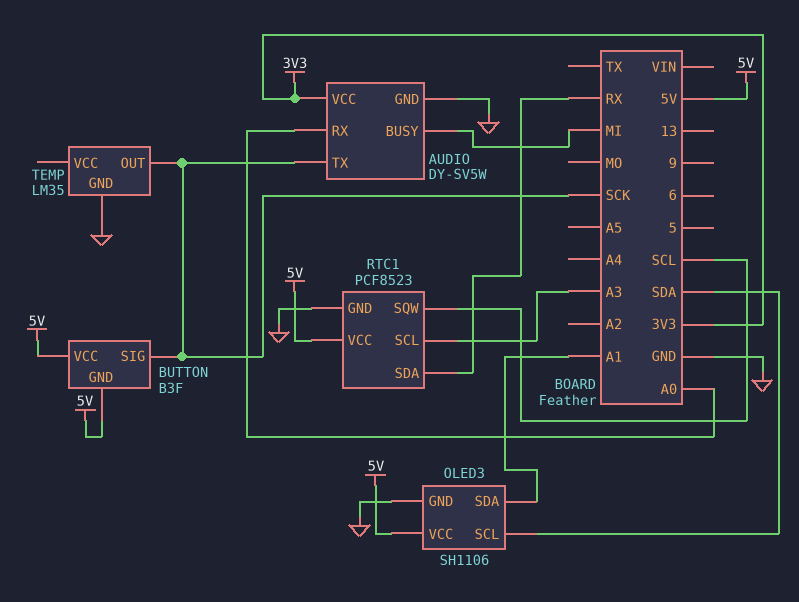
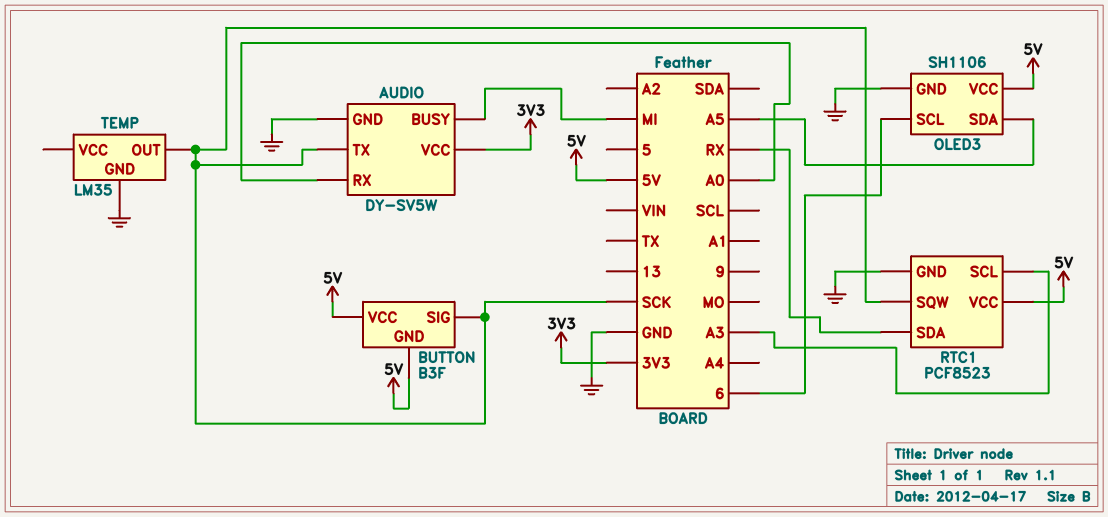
OLED3 pin SCL: SDA -> 6
OLED3 pin SDA: A1 -> A5
RTC1 pin SQW: SCL -> SCK

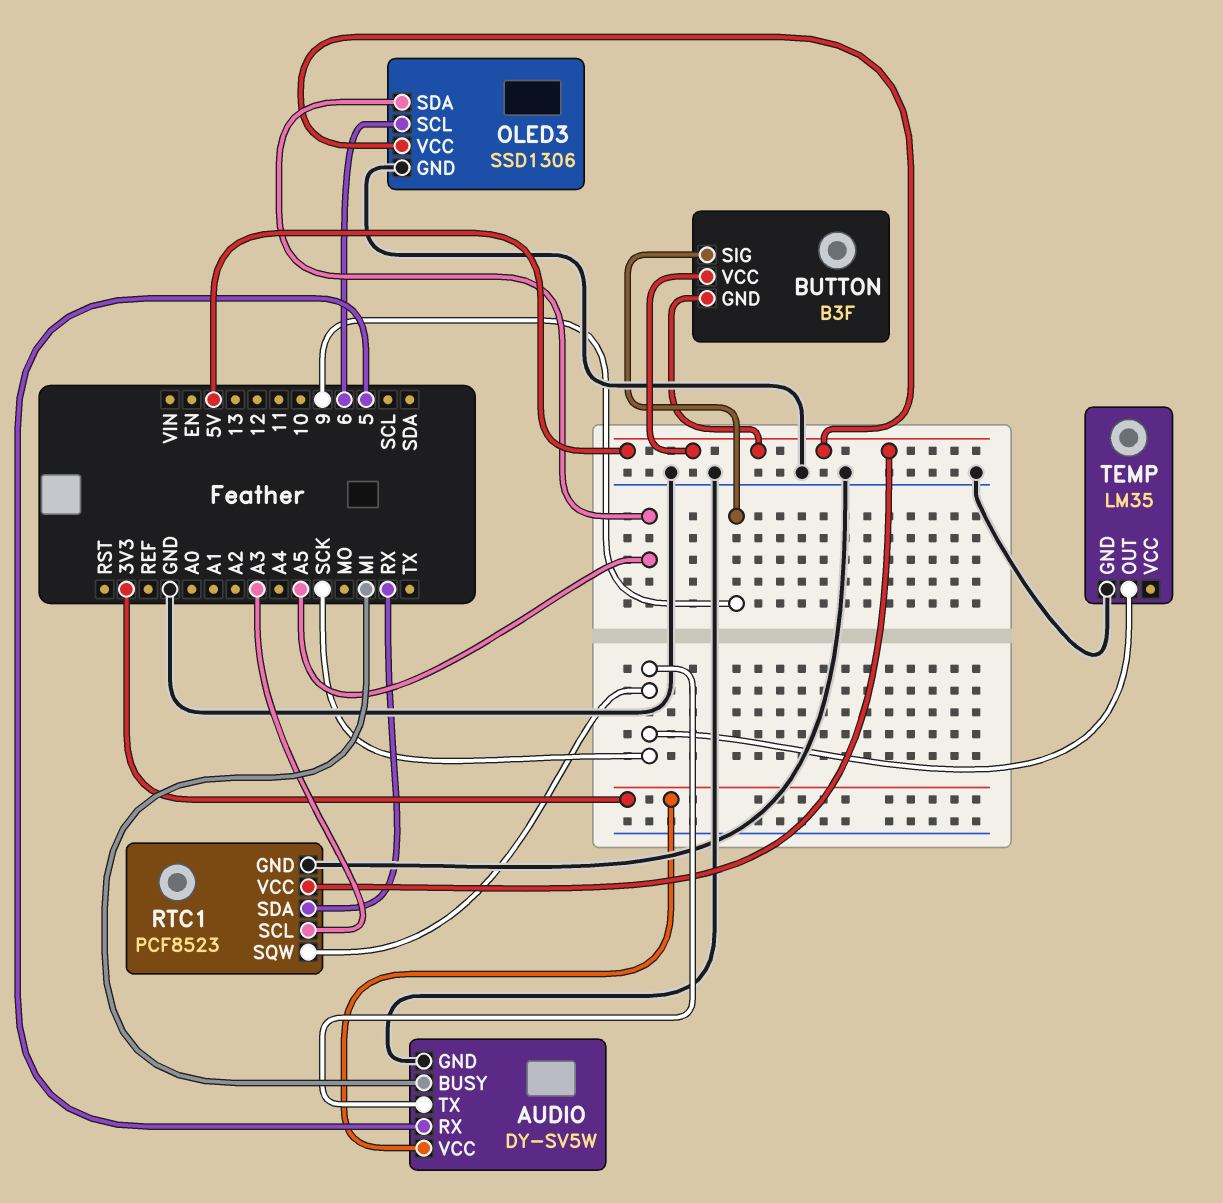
AUDIO pin RX: A0 -> 5
BUTTON pin SIG: SCK -> 9
OLED3: SH1106 -> SSD1306

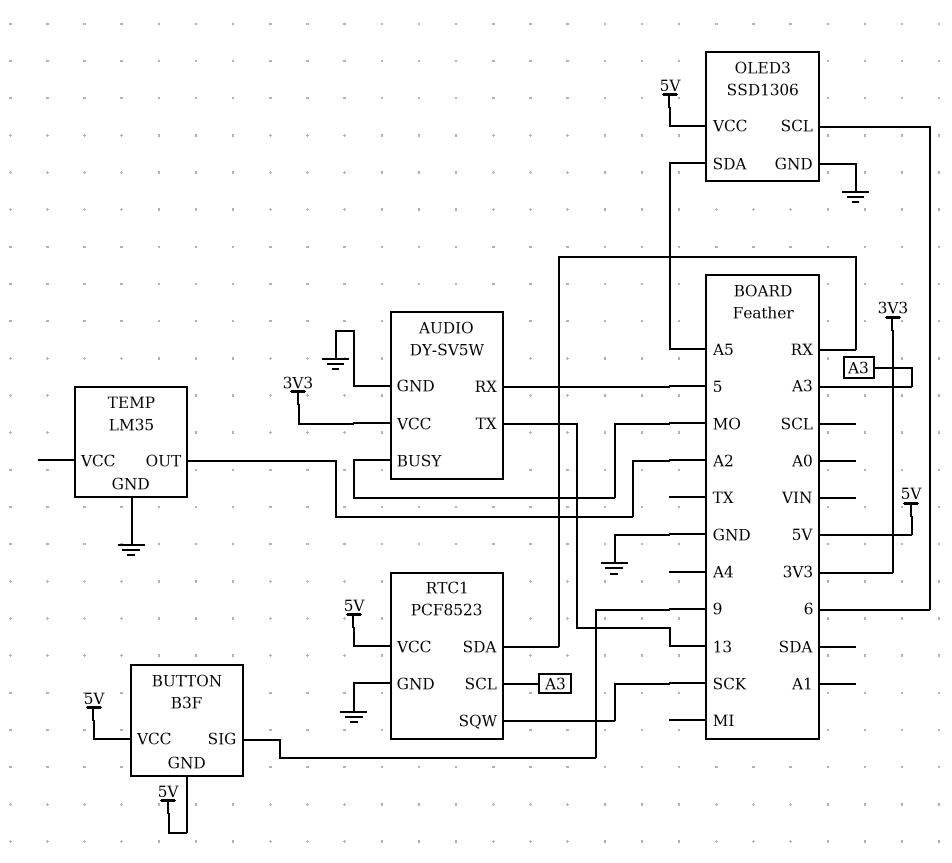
AUDIO pin BUSY: MI -> MO
AUDIO pin TX: SCK -> 13
TEMP pin OUT: SCK -> A2

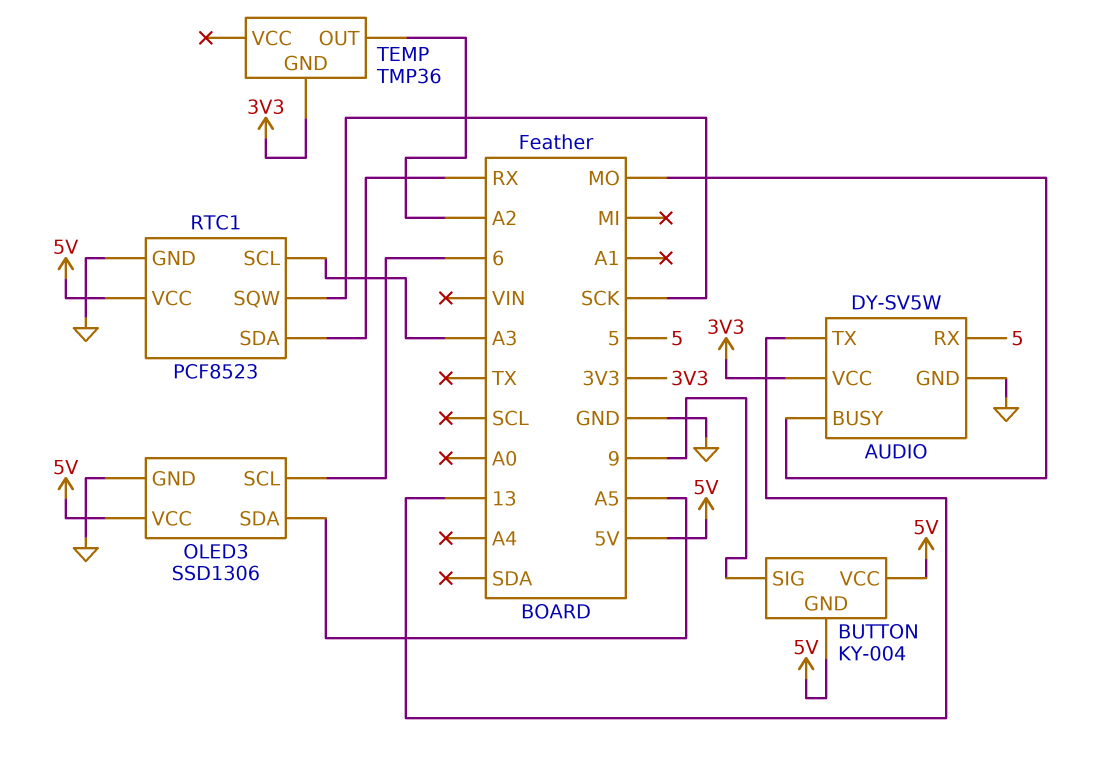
BUTTON: B3F -> KY-004
TEMP: LM35 -> TMP36
TEMP pin GND: GND -> 3V3

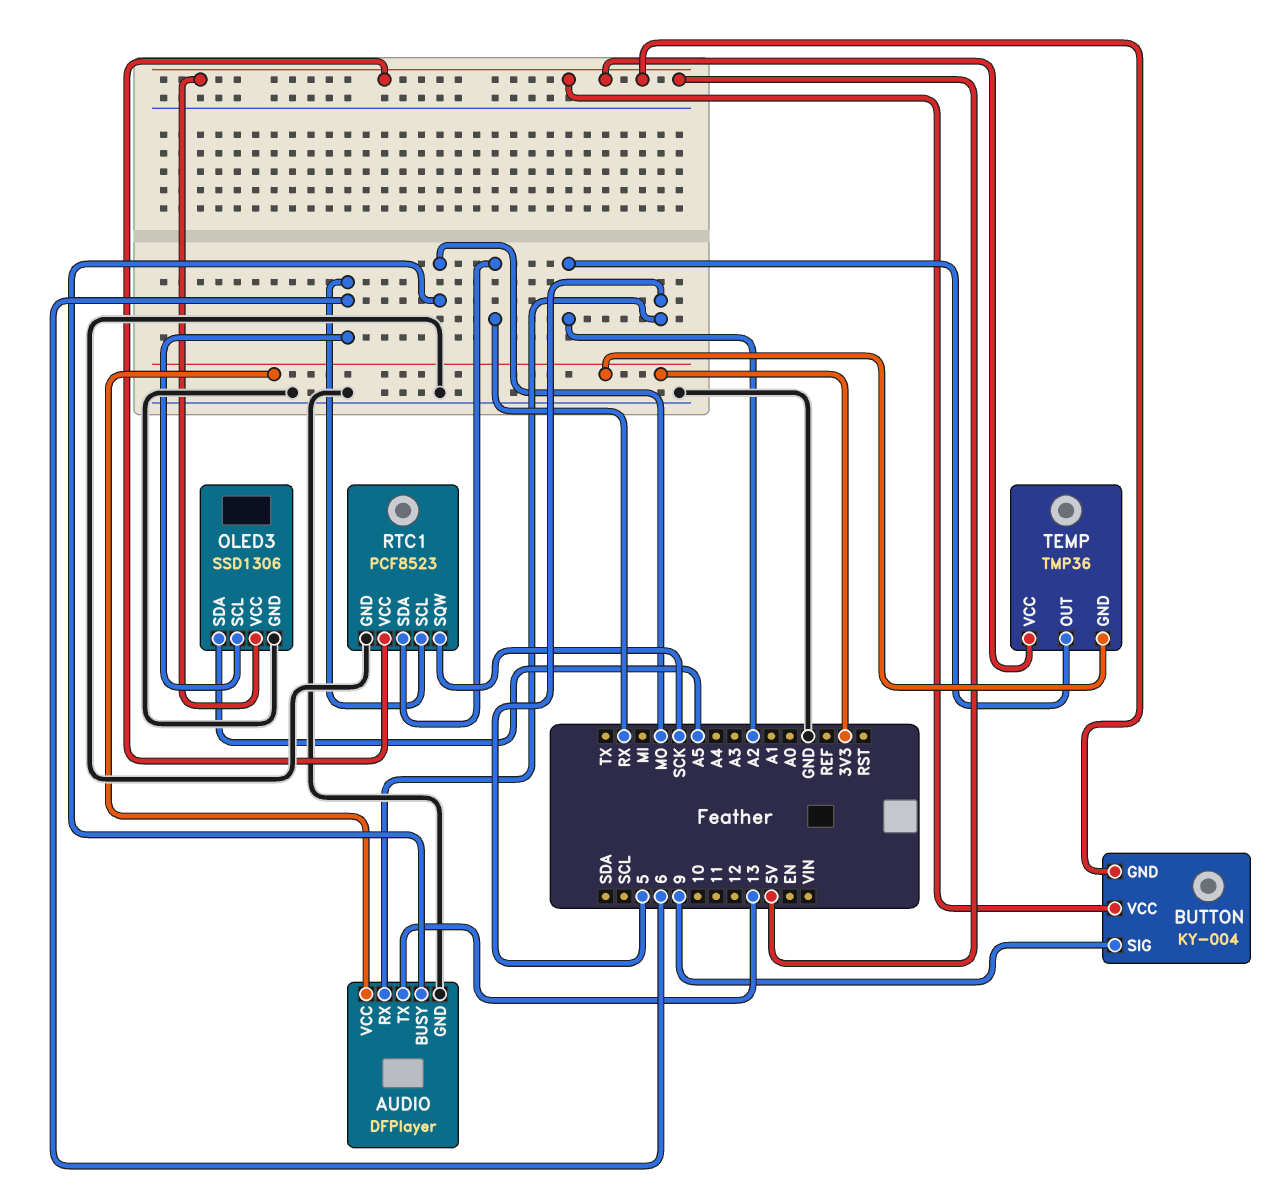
AUDIO: DY-SV5W -> DFPlayer
RTC1 pin SCL: A3 -> 6
TEMP pin VCC: none -> 5V

